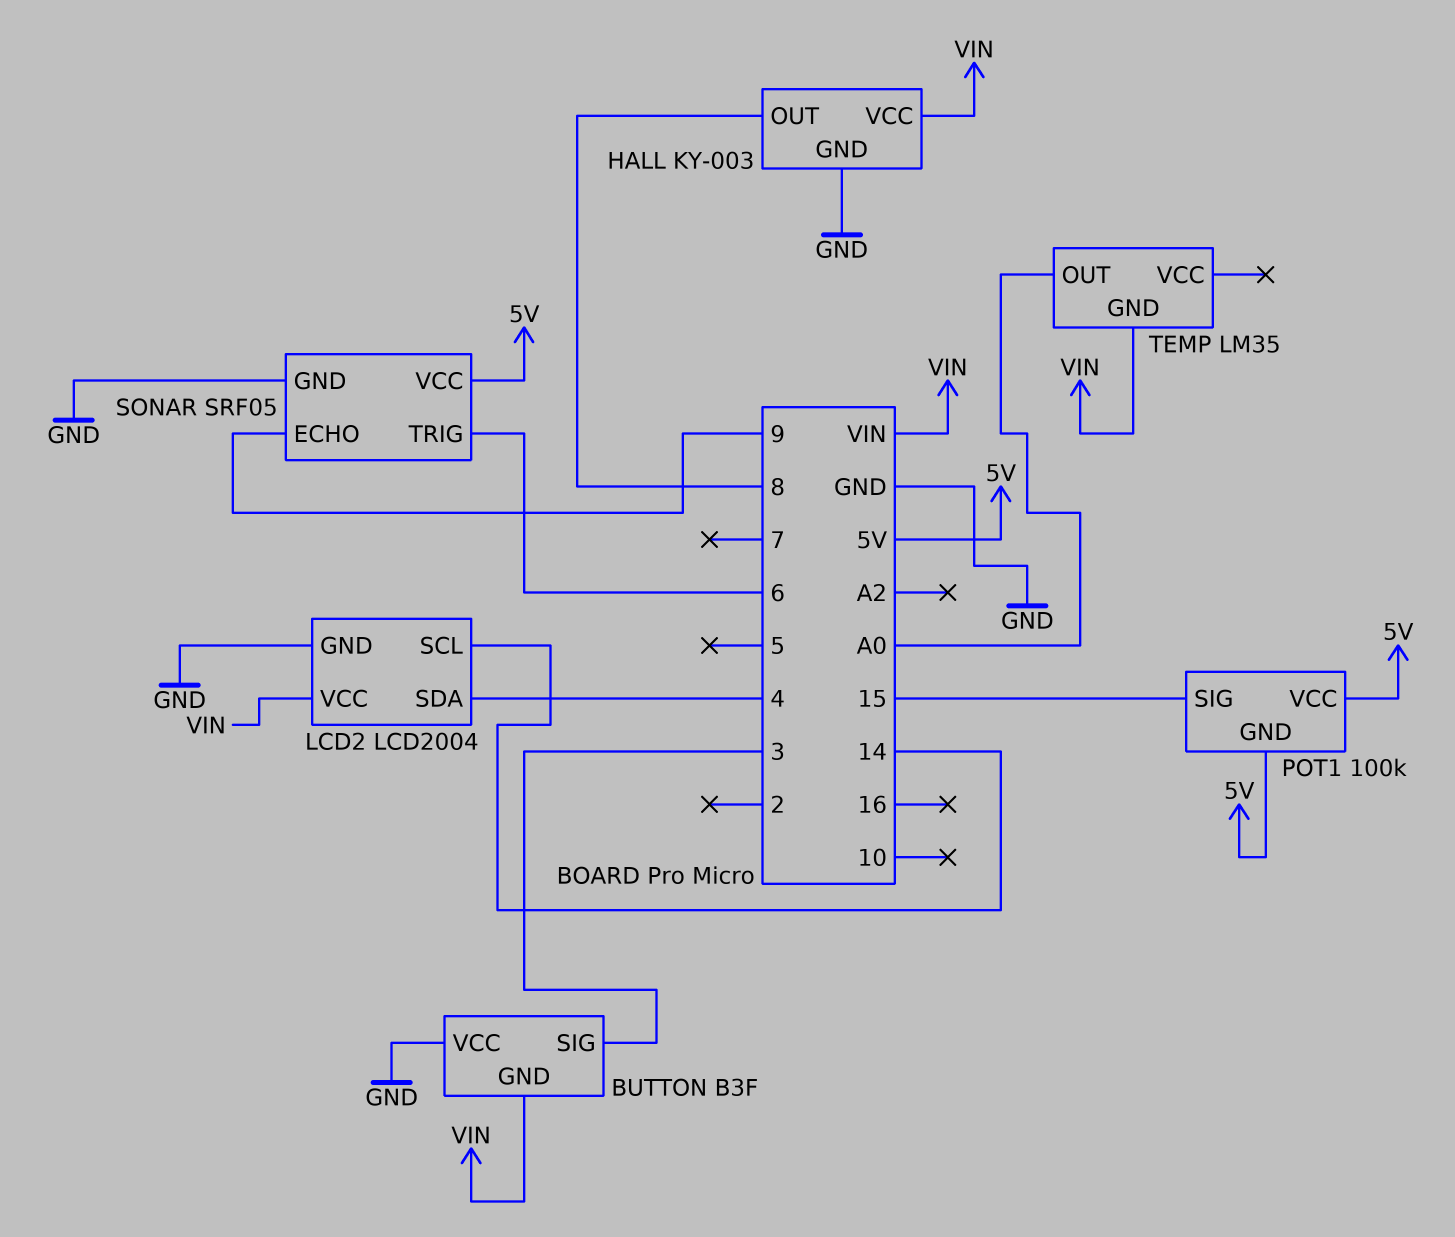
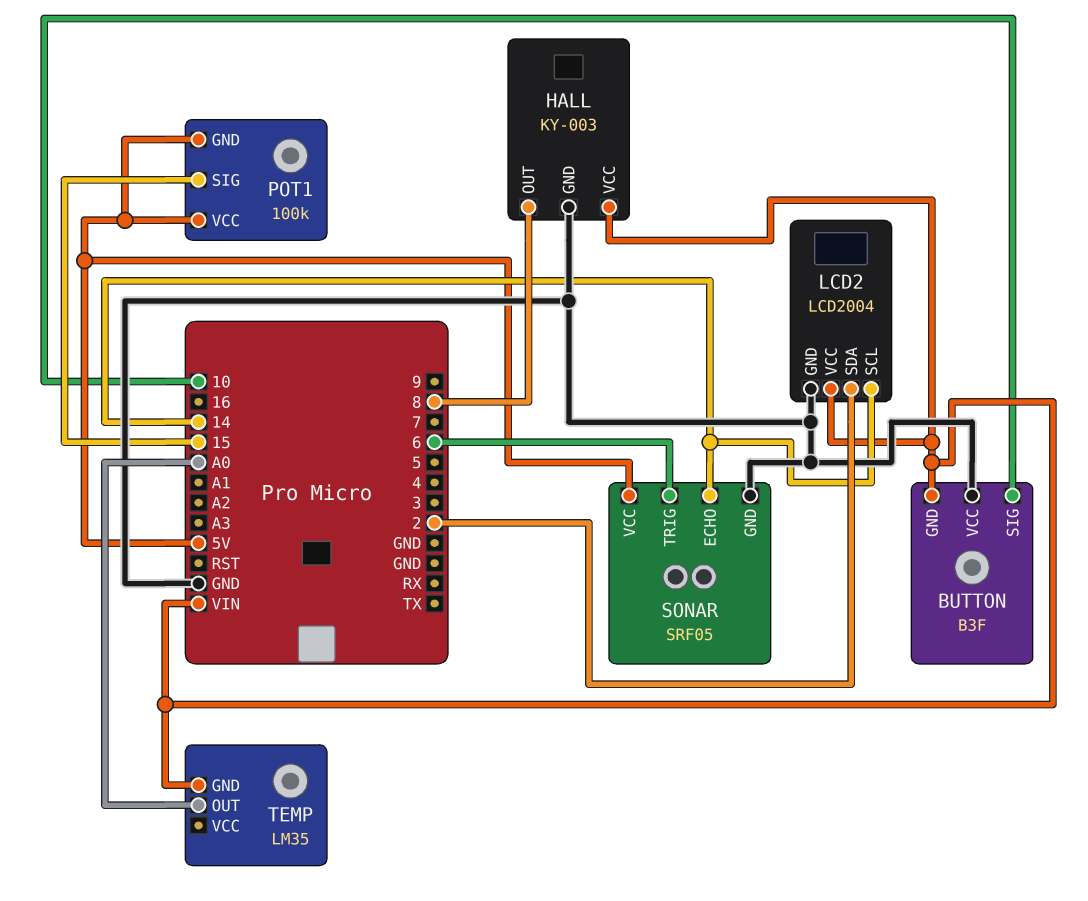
BUTTON pin SIG: 3 -> 10
LCD2 pin SDA: 4 -> 2
SONAR pin ECHO: 9 -> 14

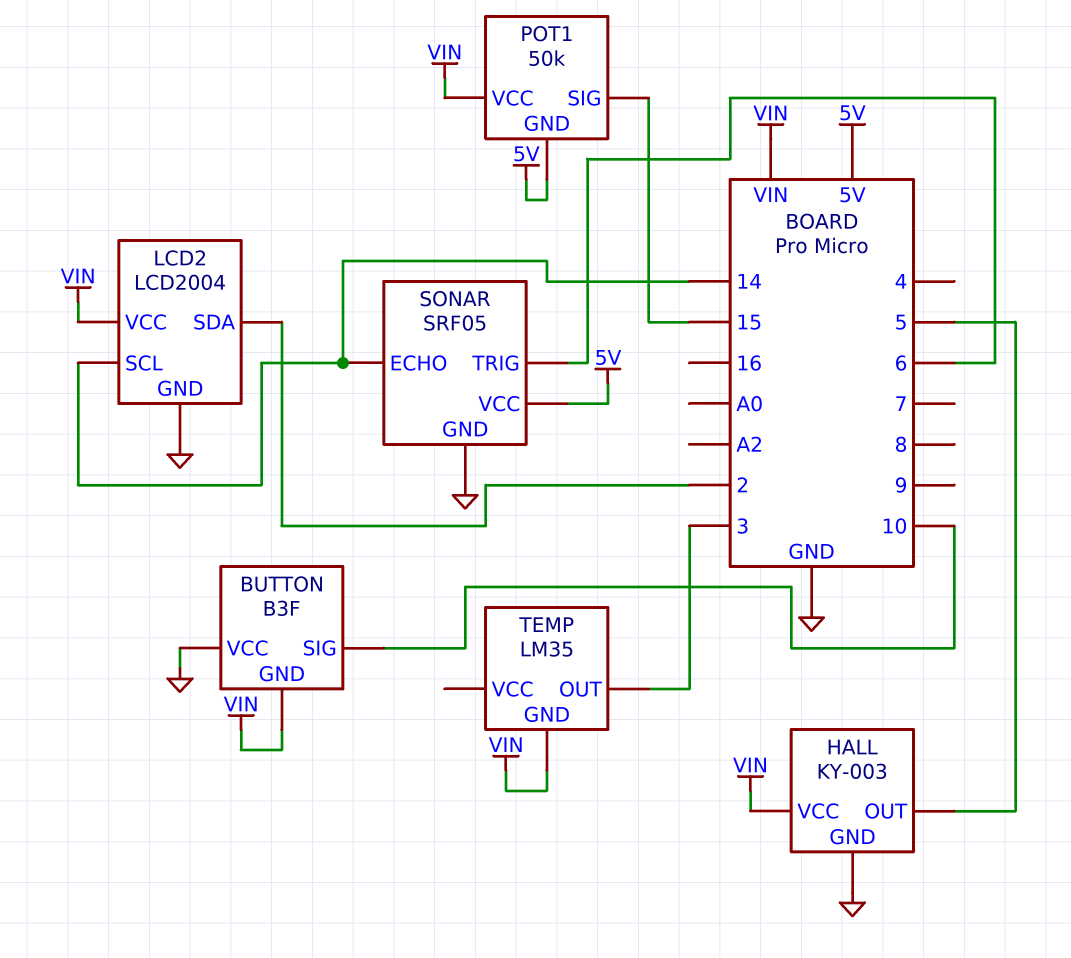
HALL pin OUT: 8 -> 5
POT1: 100k -> 50k
POT1 pin VCC: 5V -> VIN
TEMP pin OUT: A0 -> 3

